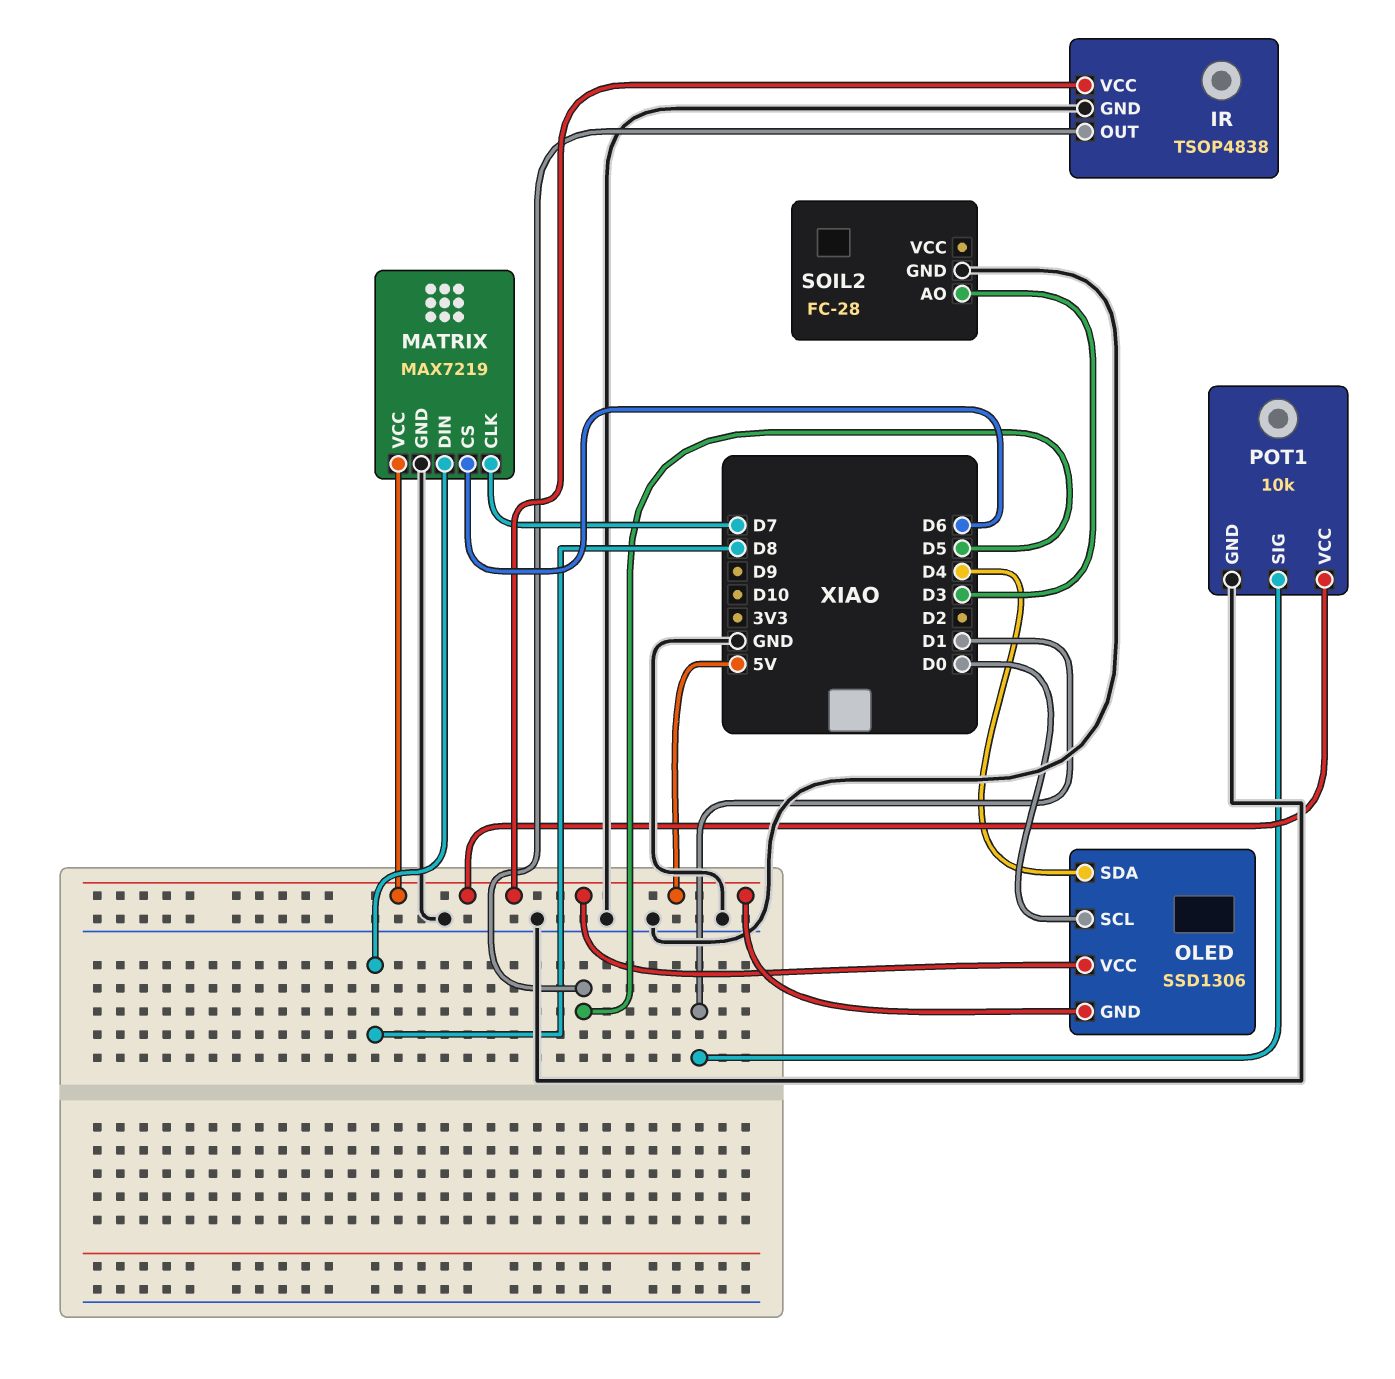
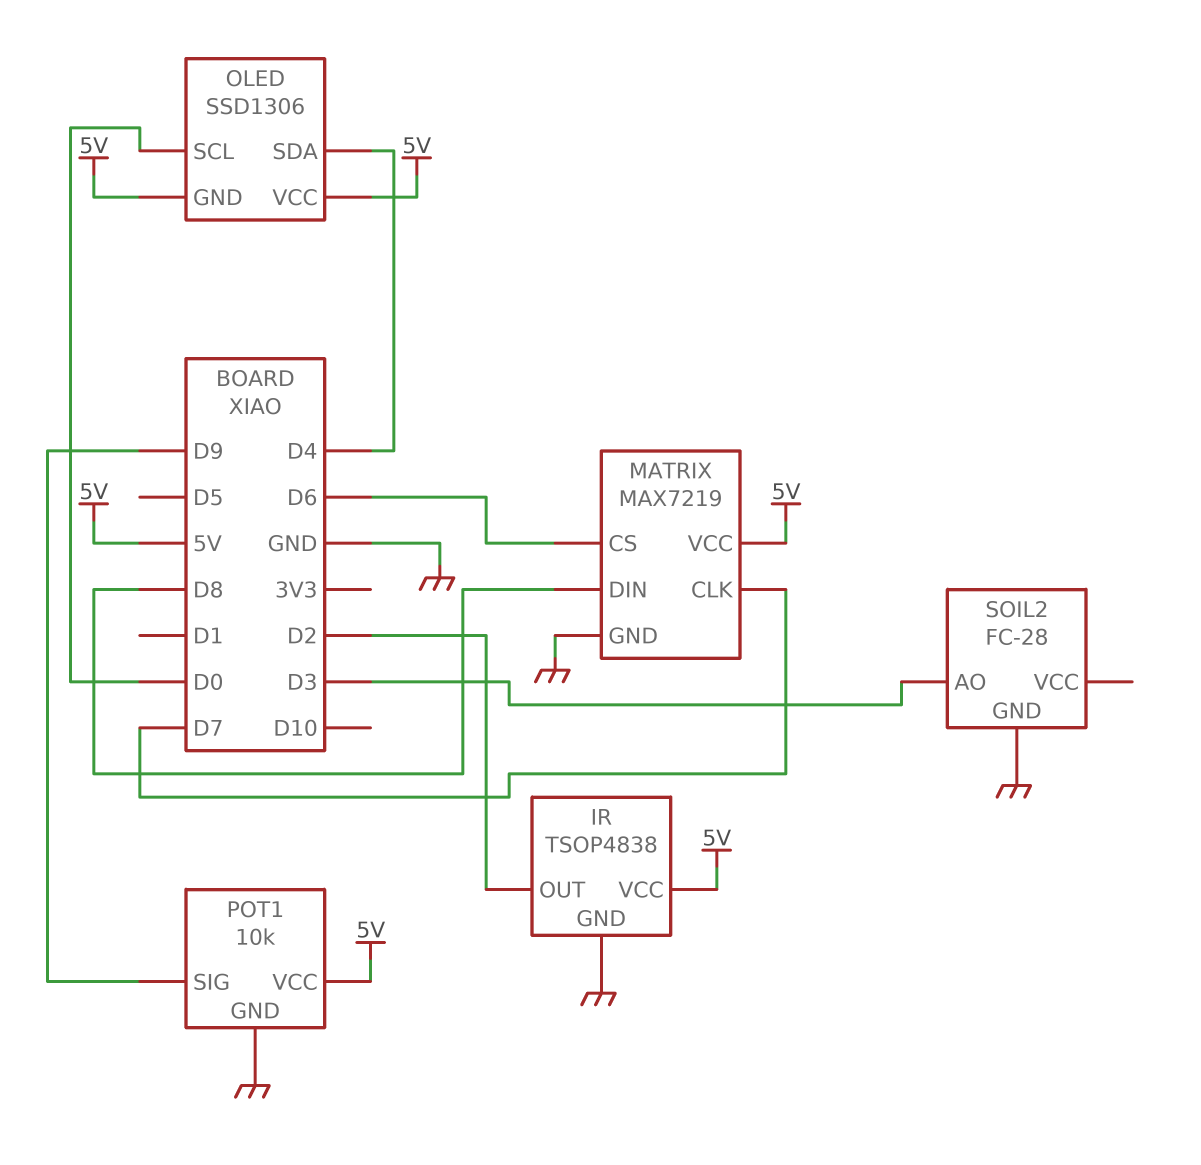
IR pin OUT: D5 -> D2
POT1 pin SIG: D1 -> D9

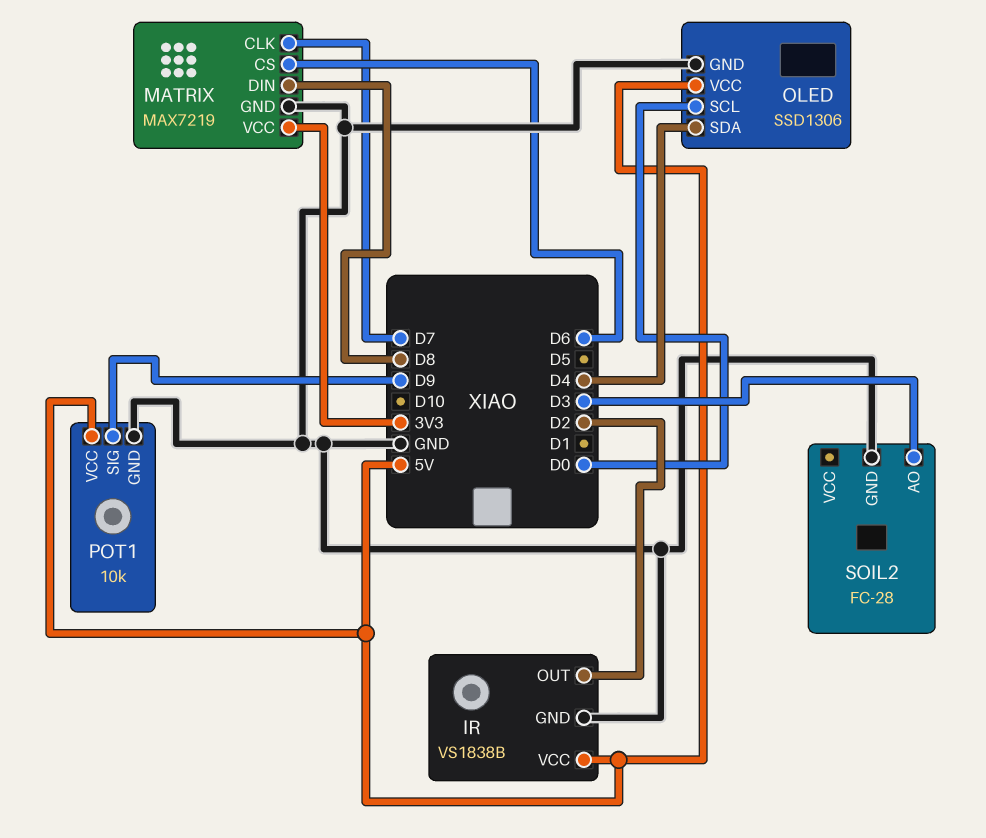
IR: TSOP4838 -> VS1838B
MATRIX pin VCC: 5V -> 3V3
OLED pin GND: 5V -> GND

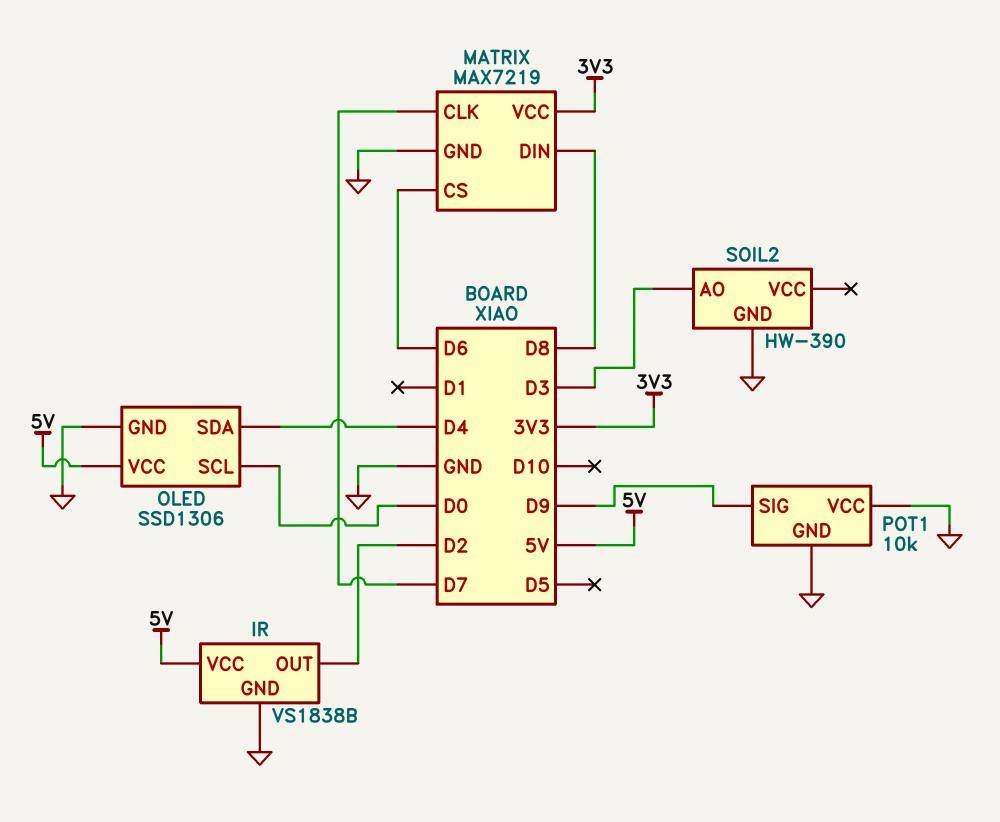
POT1 pin VCC: 5V -> GND
SOIL2: FC-28 -> HW-390

